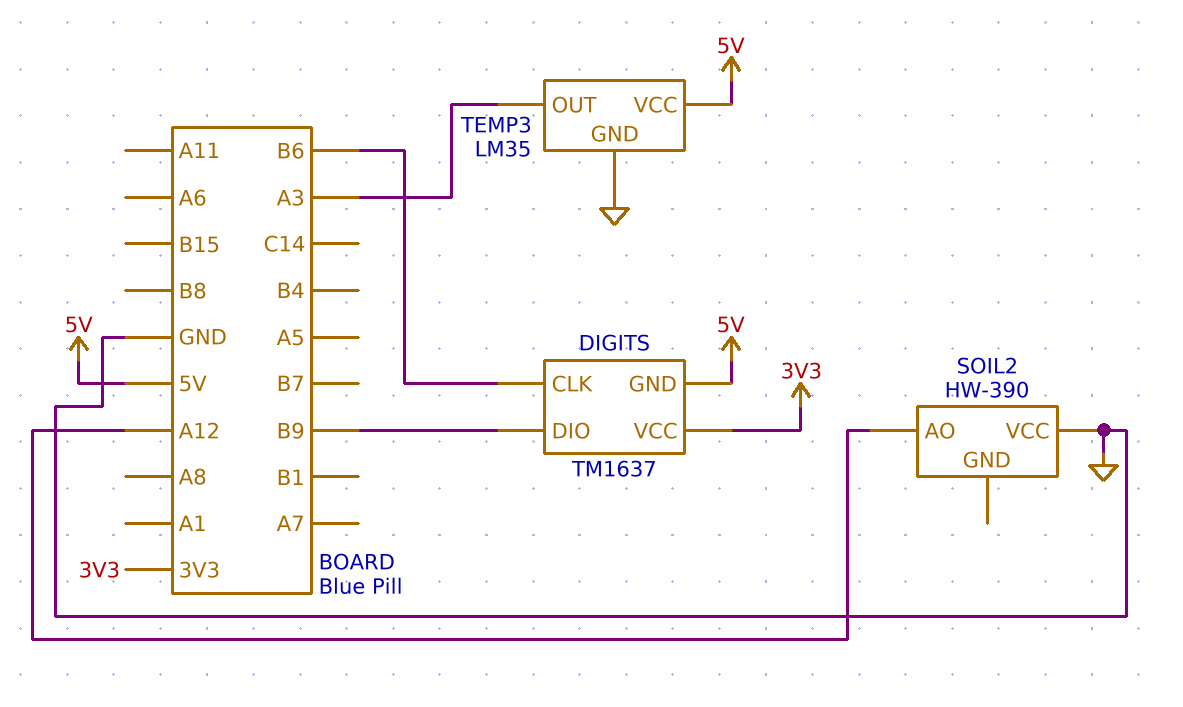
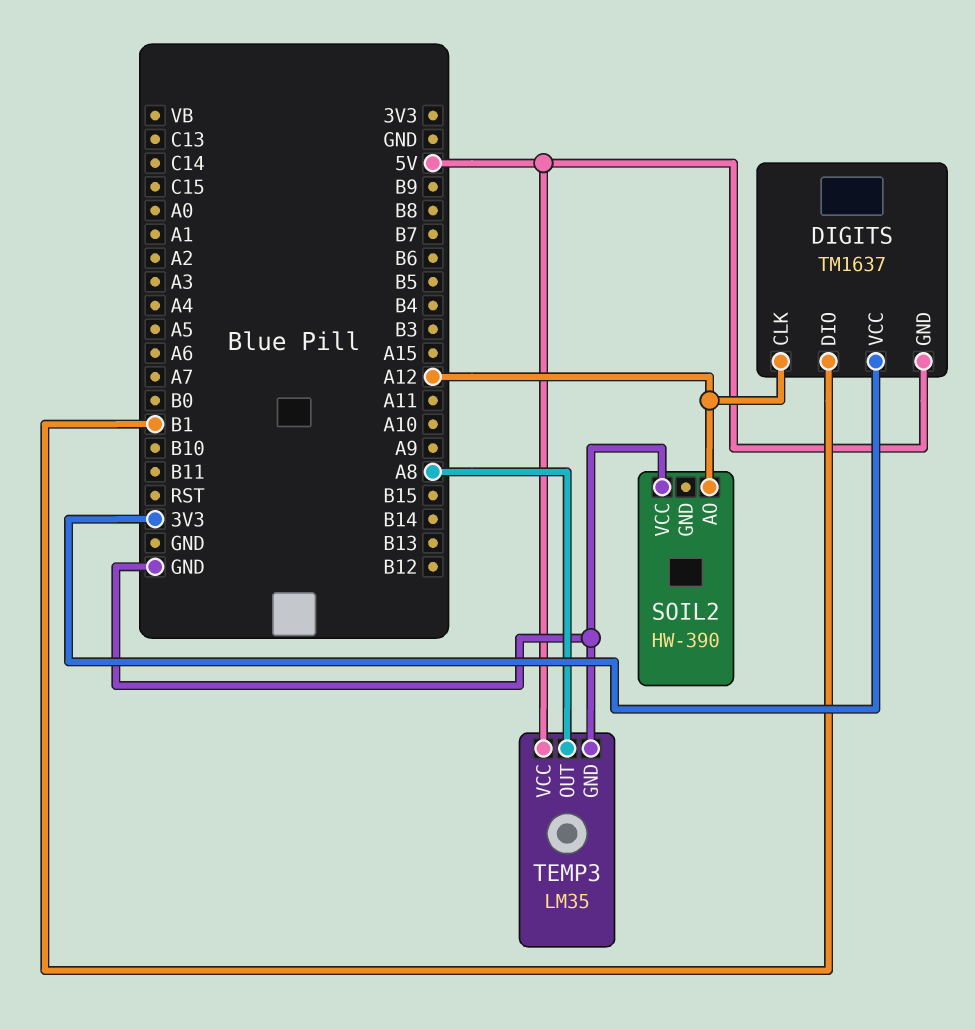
DIGITS pin CLK: B6 -> A12
DIGITS pin DIO: B9 -> B1
TEMP3 pin OUT: A3 -> A8

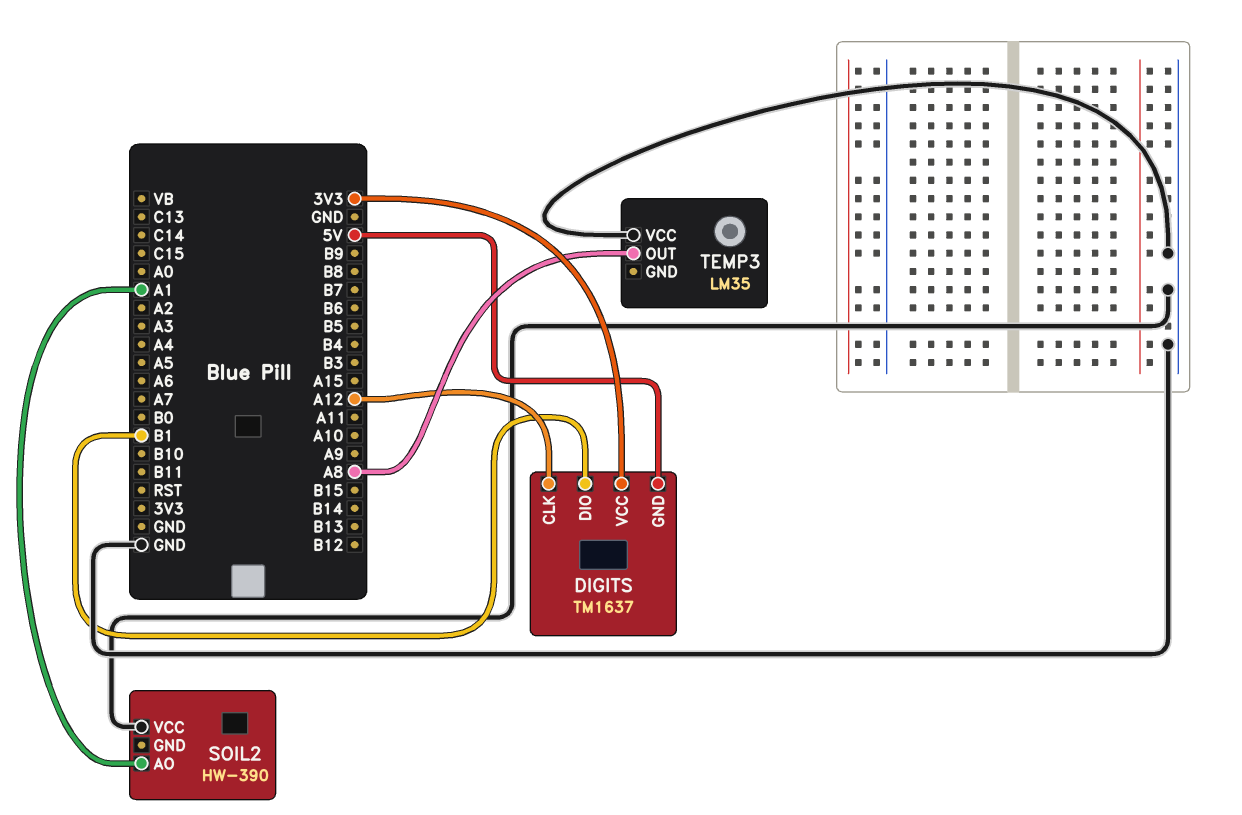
SOIL2 pin AO: A12 -> A1
TEMP3 pin GND: GND -> none
TEMP3 pin VCC: 5V -> GND

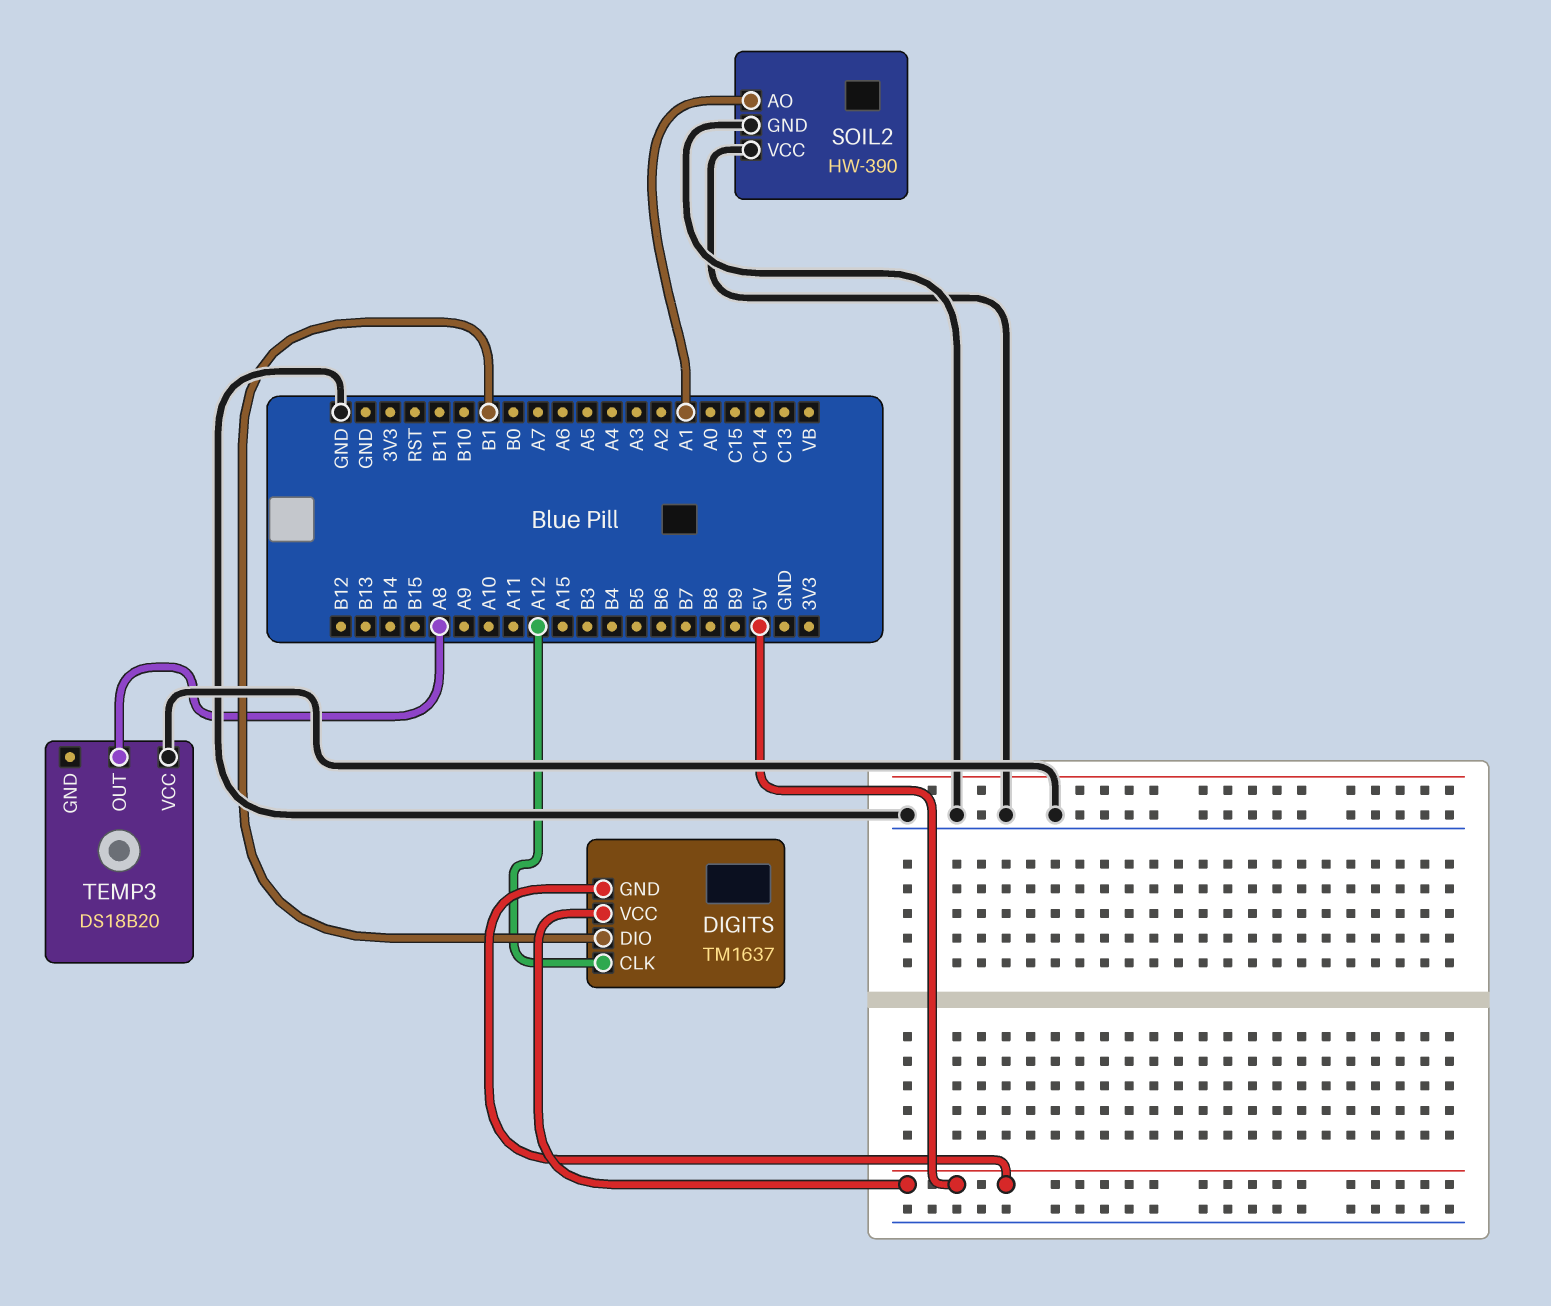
DIGITS pin VCC: 3V3 -> 5V
SOIL2 pin GND: none -> GND
TEMP3: LM35 -> DS18B20

